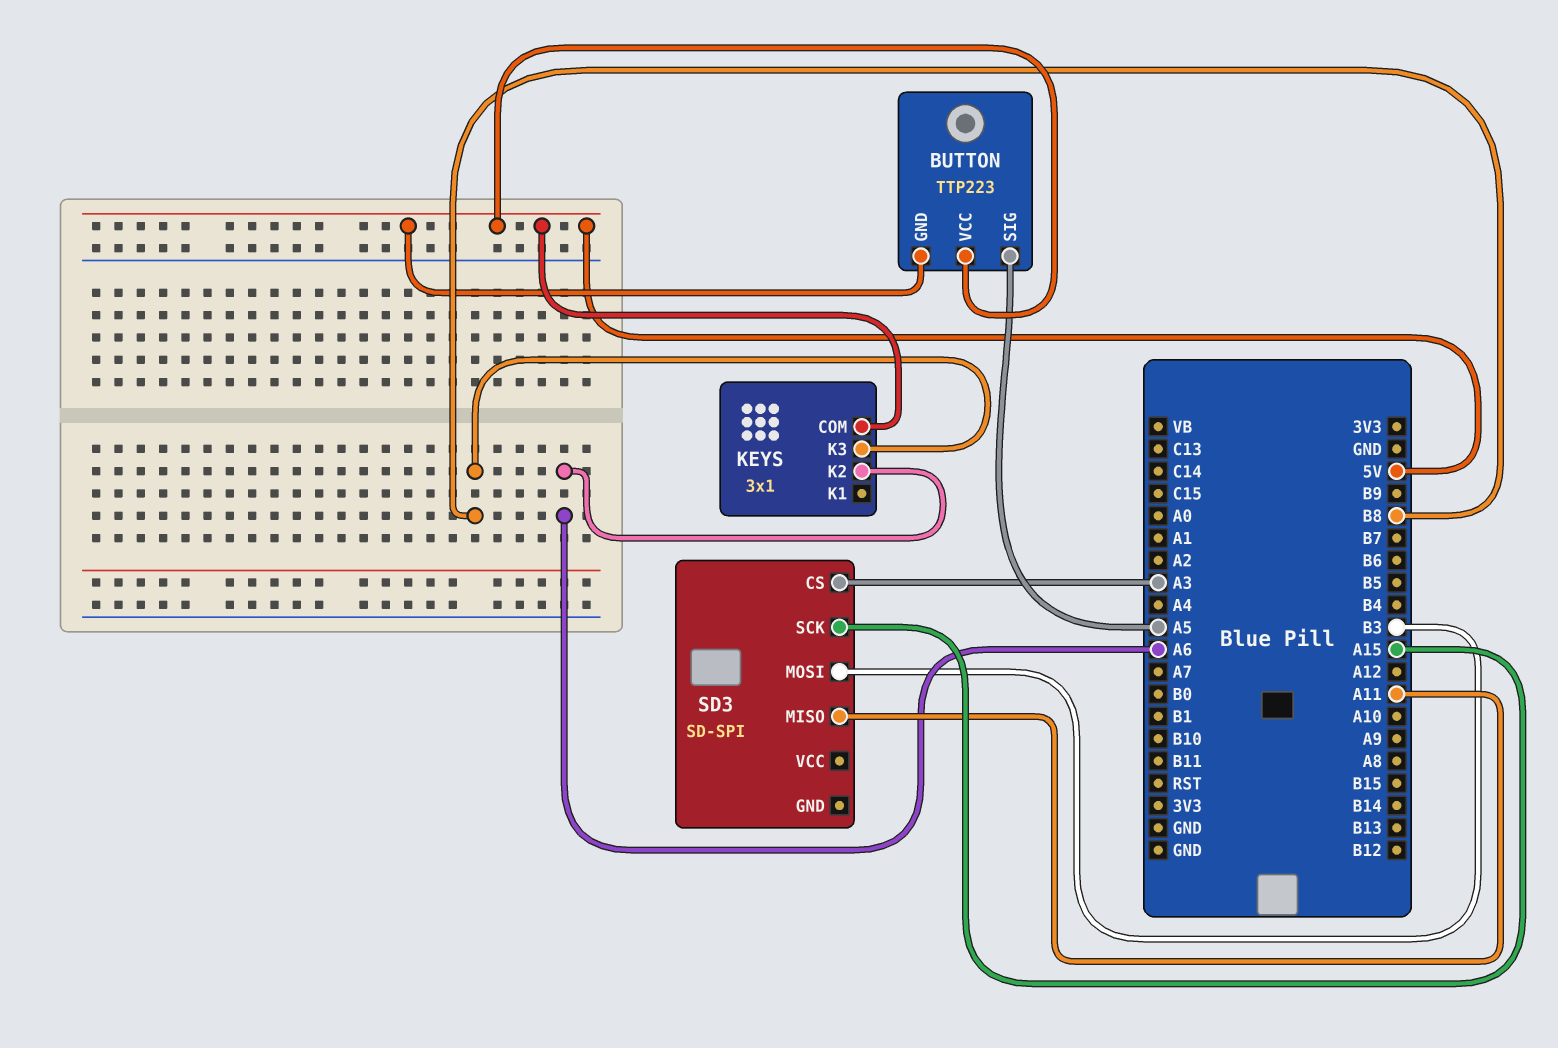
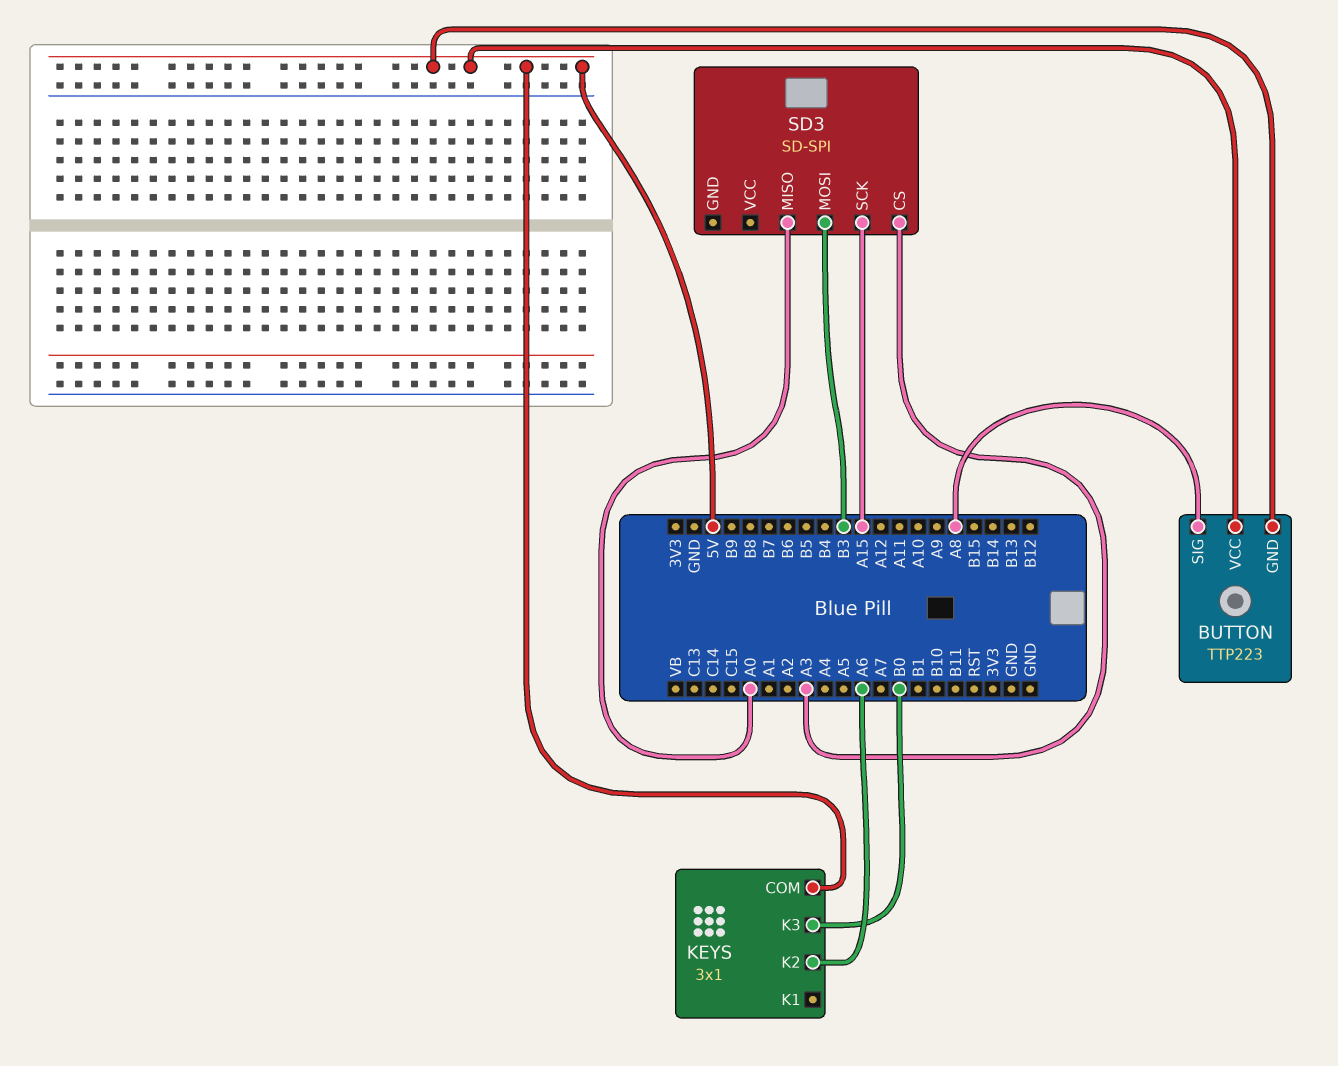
BUTTON pin SIG: A5 -> A8
KEYS pin K3: B8 -> B0
SD3 pin MISO: A11 -> A0

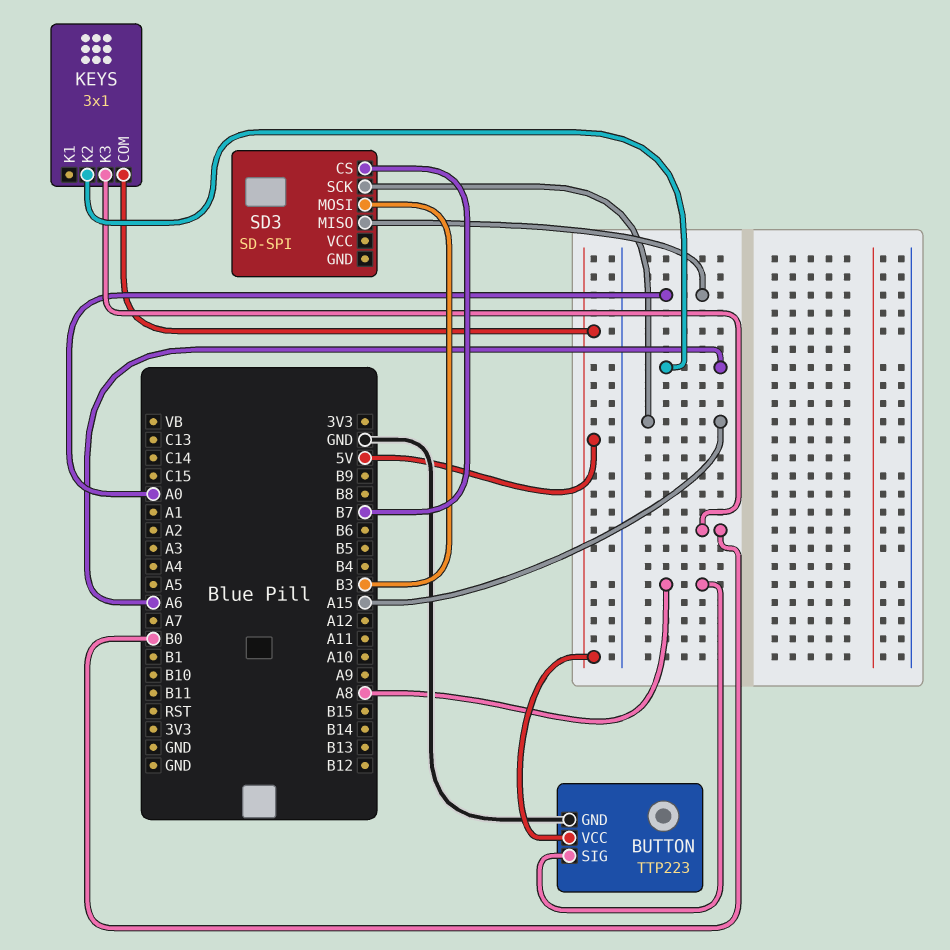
BUTTON pin GND: 5V -> GND
SD3 pin CS: A3 -> B7

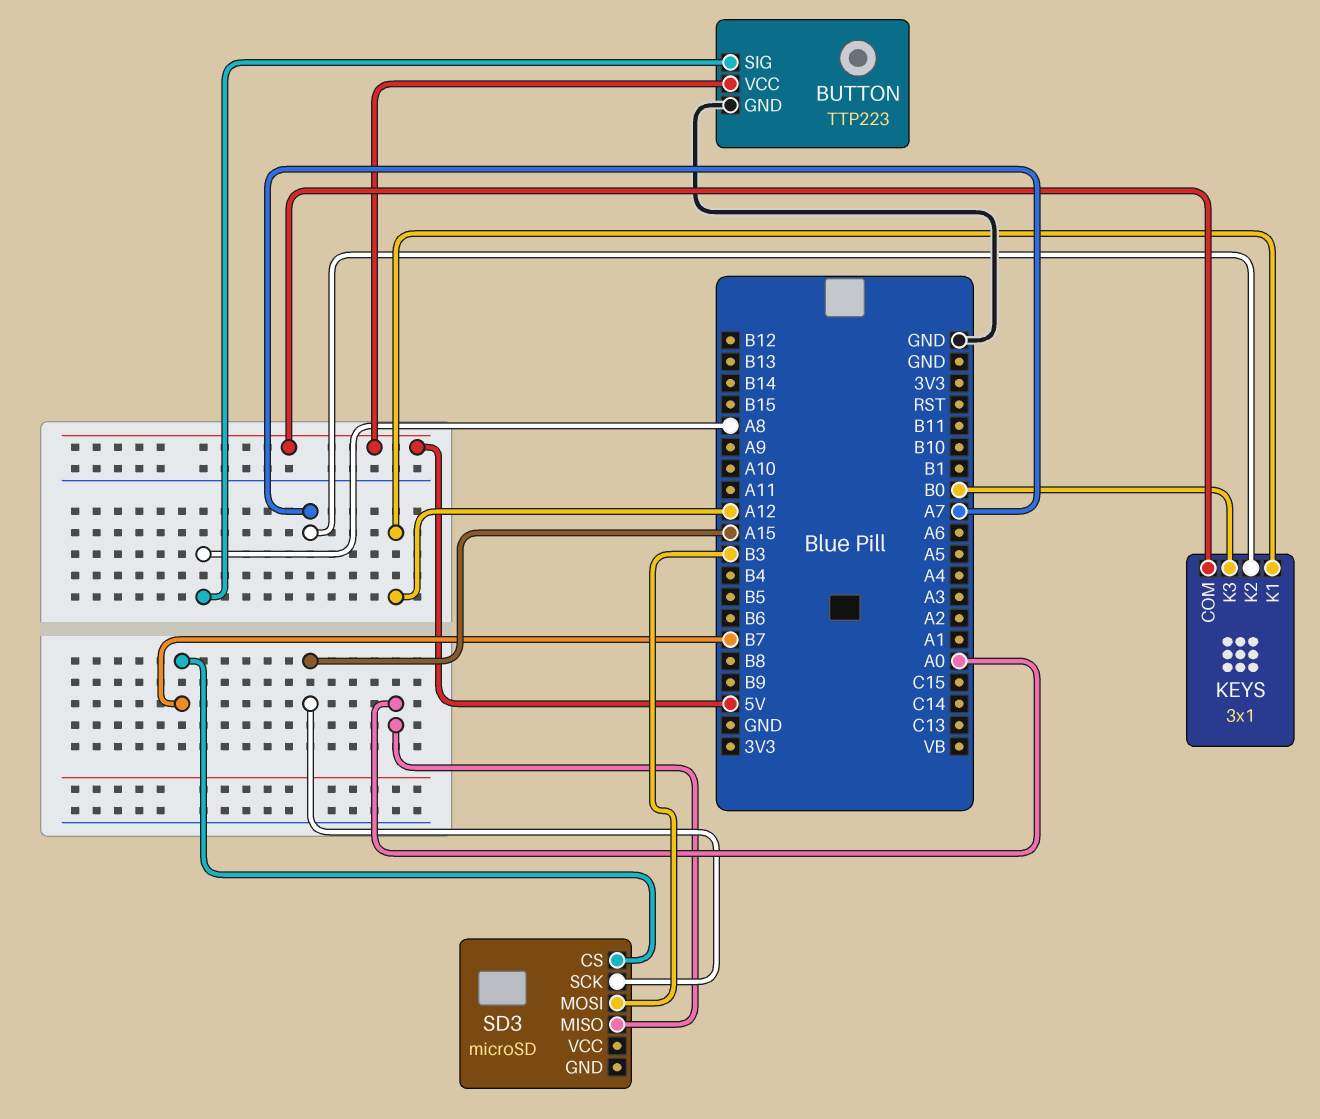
KEYS pin K1: none -> A12
KEYS pin K2: A6 -> A7
SD3: SD-SPI -> microSD

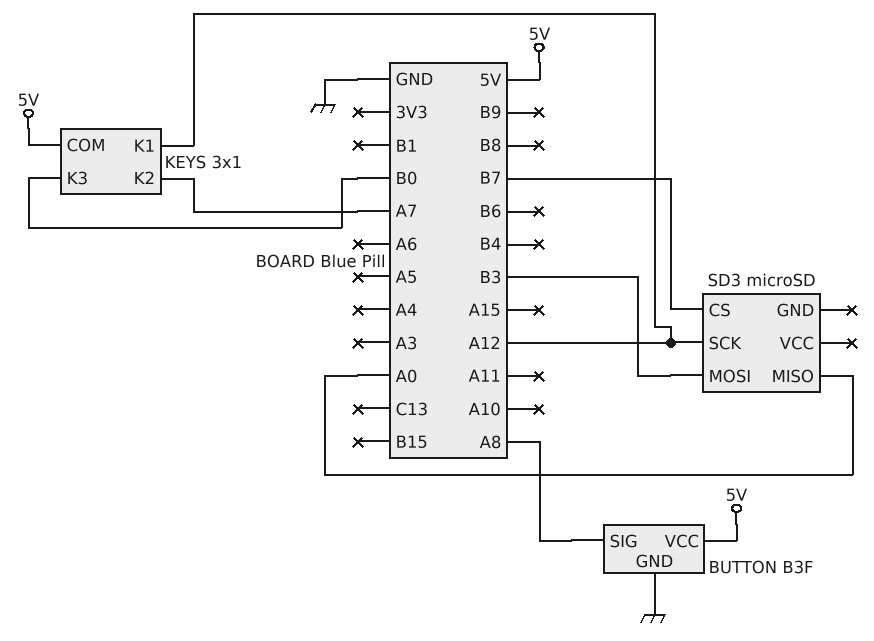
BUTTON: TTP223 -> B3F
SD3 pin SCK: A15 -> A12

